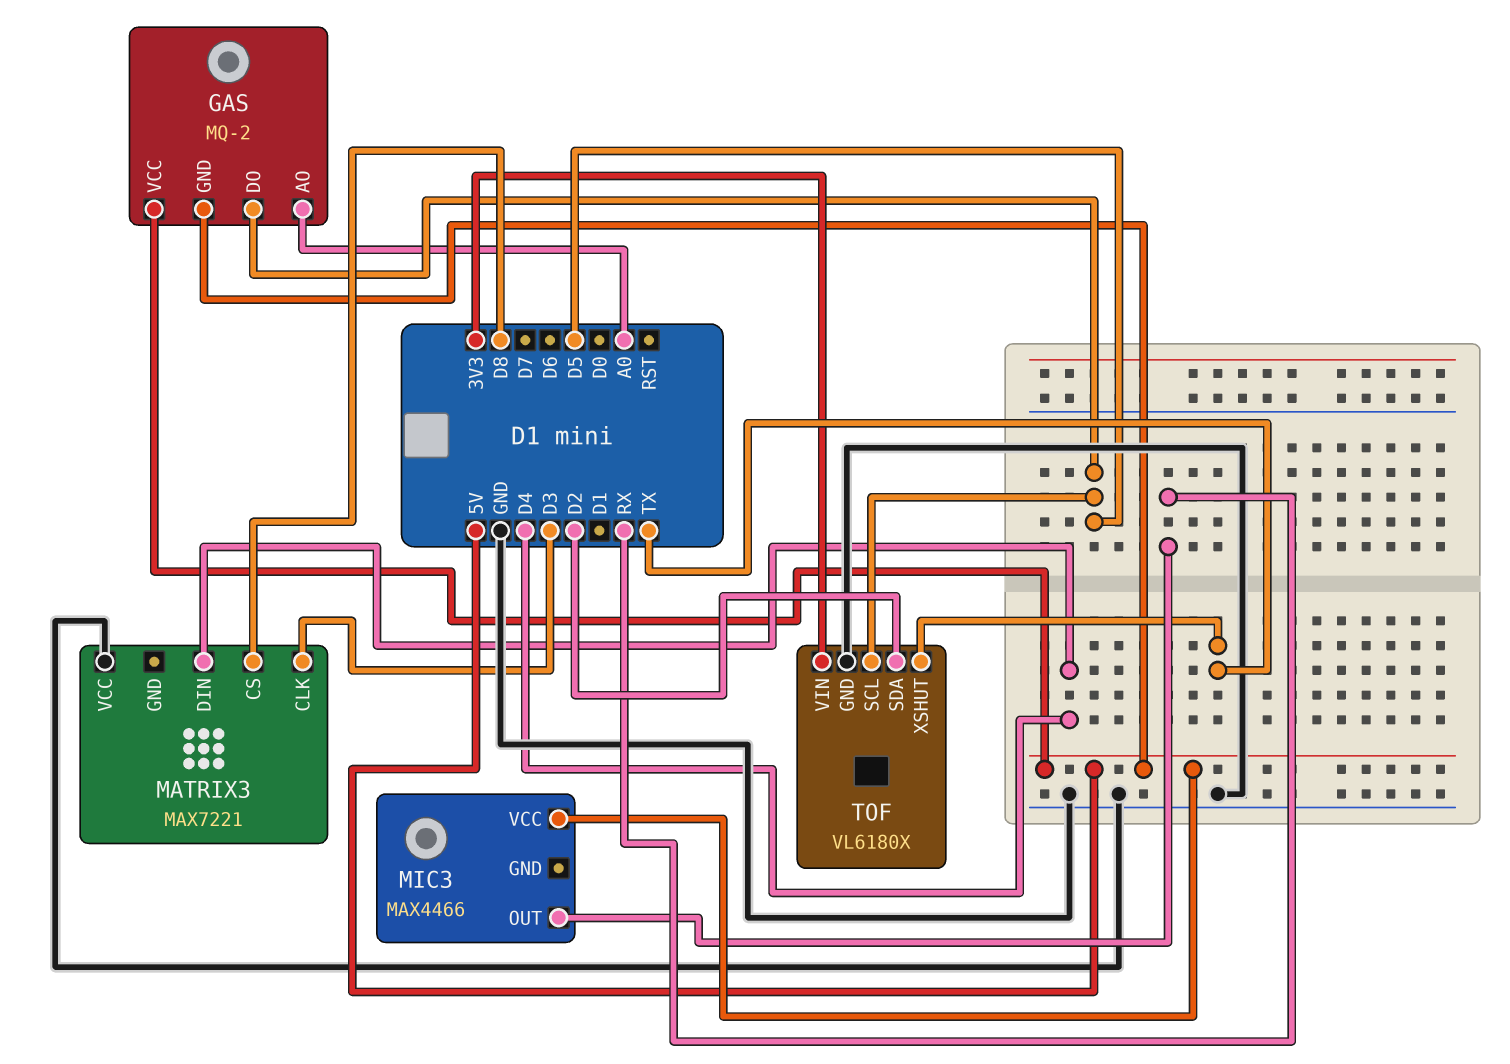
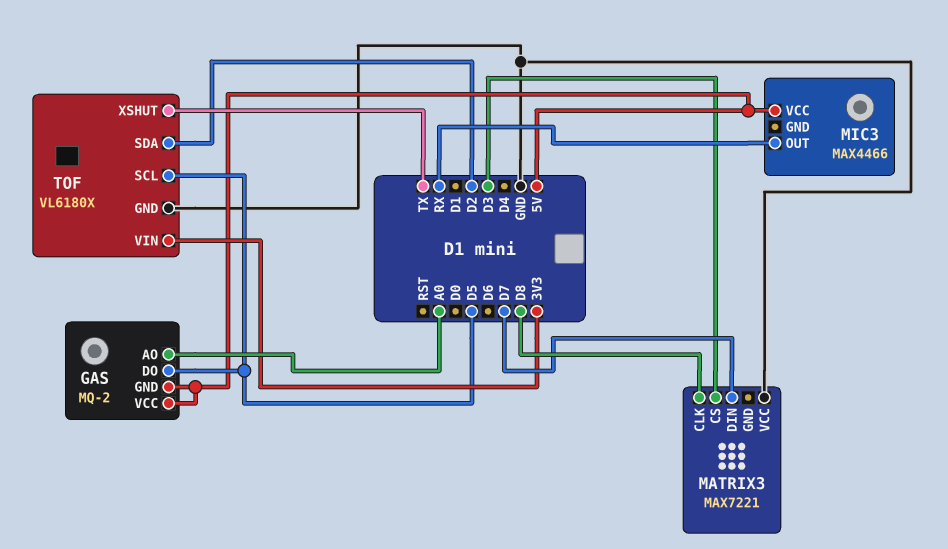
MATRIX3 pin CLK: D3 -> D8
MATRIX3 pin CS: D8 -> D3
MATRIX3 pin DIN: D4 -> D7

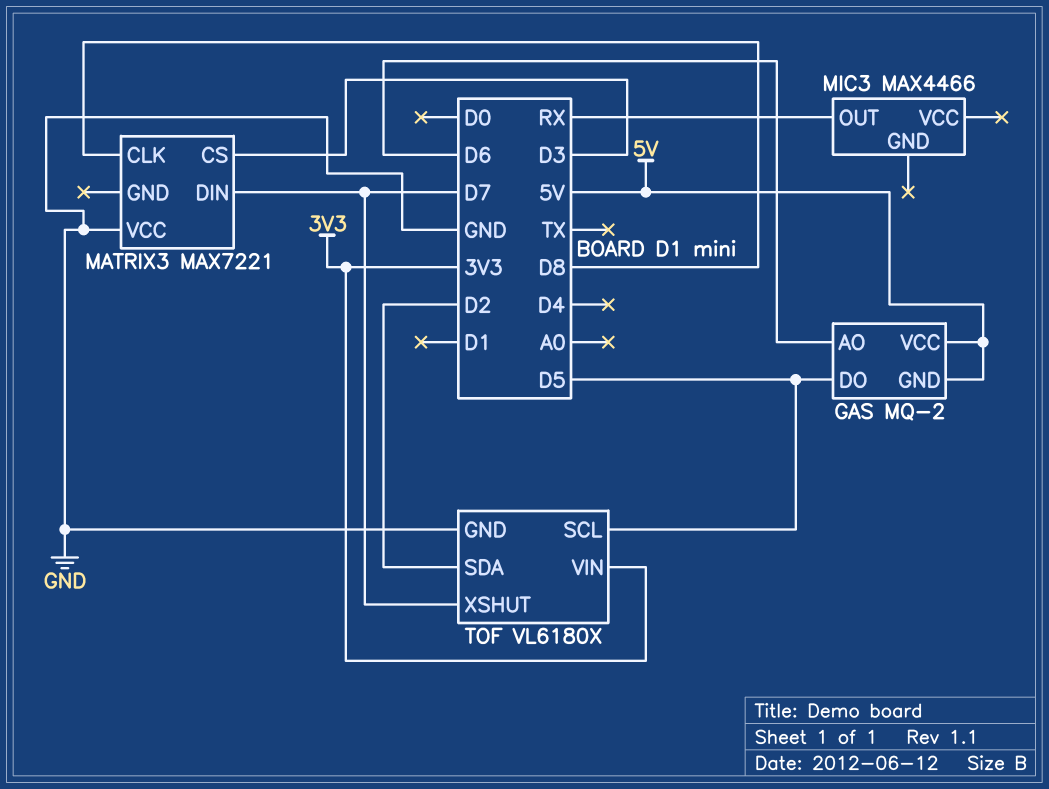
GAS pin AO: A0 -> D6
MIC3 pin VCC: 5V -> none
TOF pin XSHUT: TX -> D7

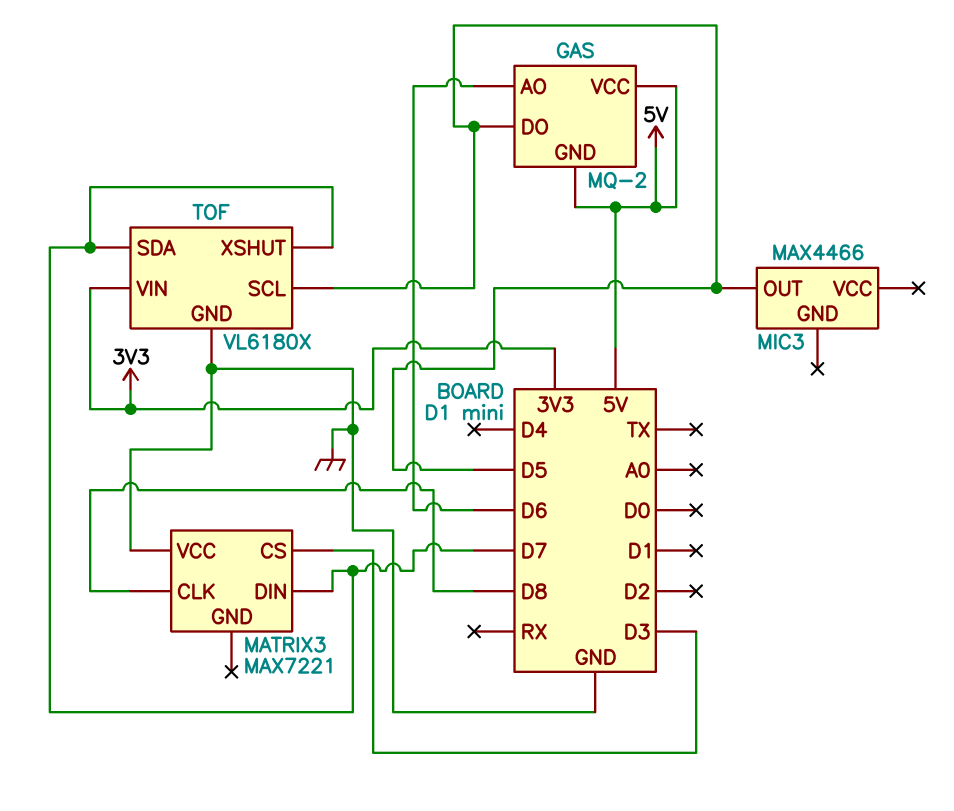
MIC3 pin OUT: RX -> D5
TOF pin SDA: D2 -> D7

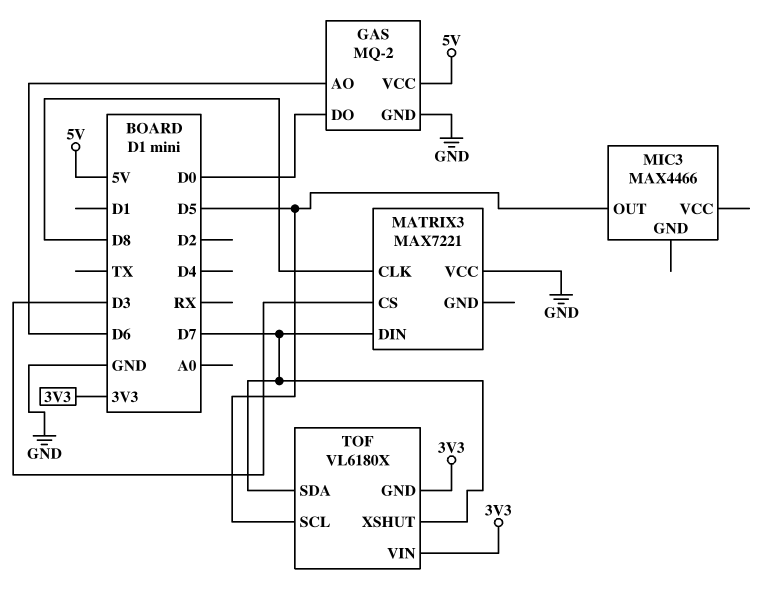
GAS pin DO: D5 -> D0
GAS pin GND: 5V -> GND
TOF pin GND: GND -> 3V3

